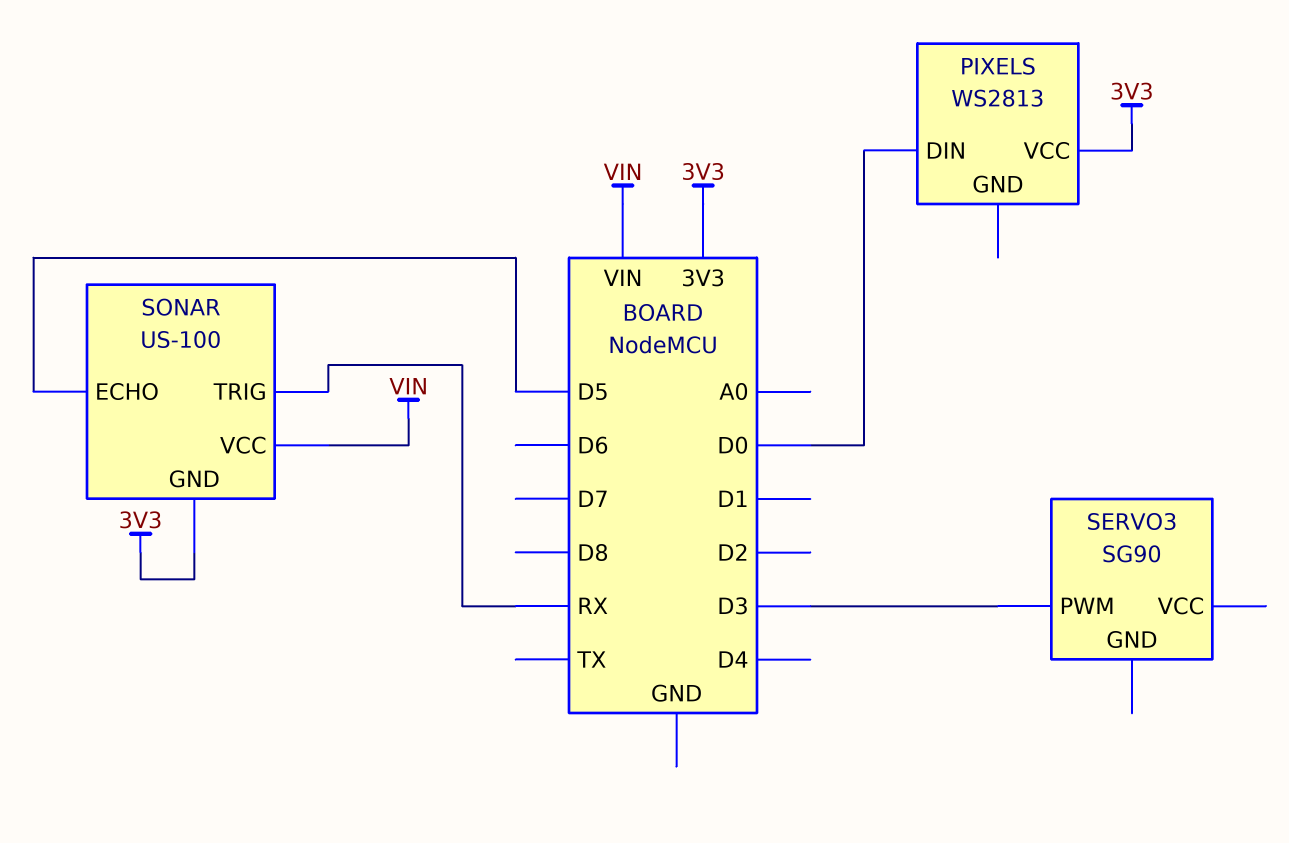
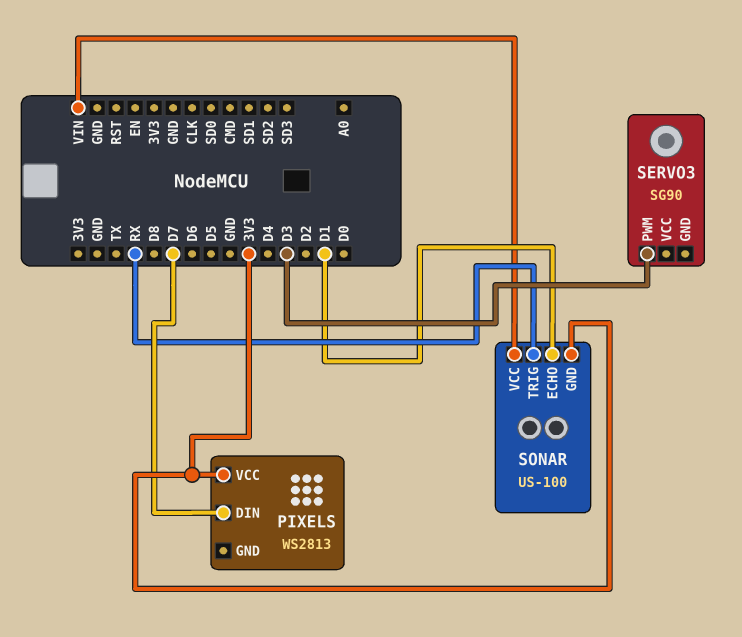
PIXELS pin DIN: D0 -> D7
SONAR pin ECHO: D5 -> D1

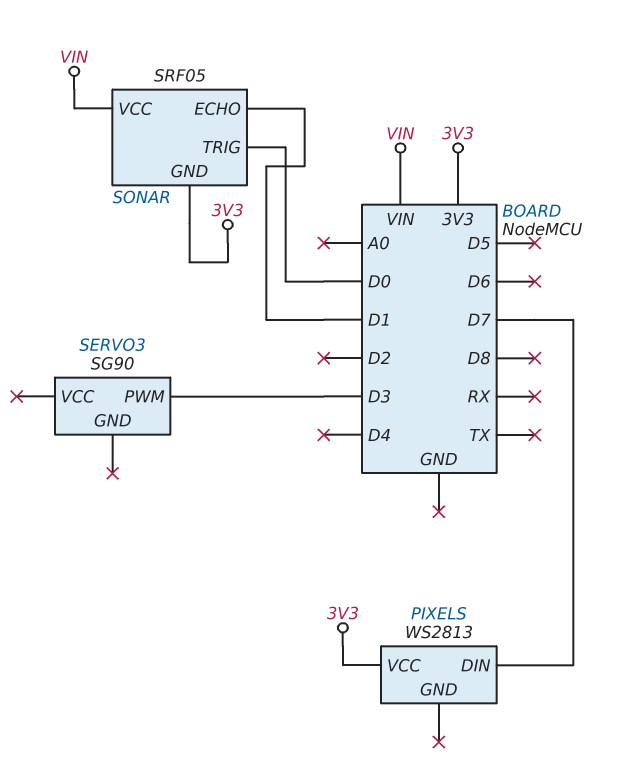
SONAR: US-100 -> SRF05
SONAR pin TRIG: RX -> D0

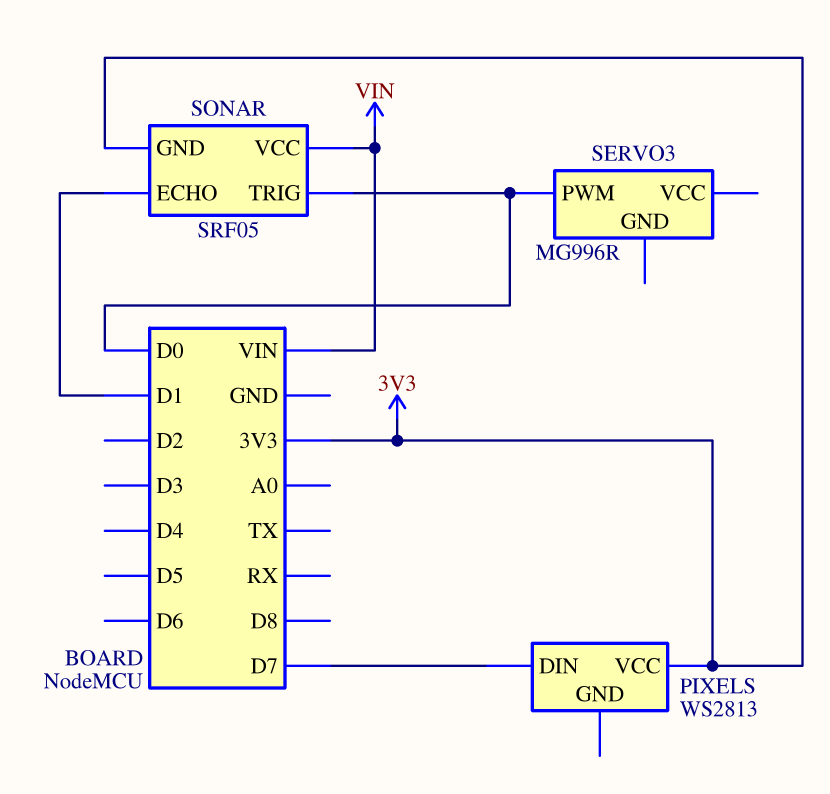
SERVO3: SG90 -> MG996R
SERVO3 pin PWM: D3 -> D0

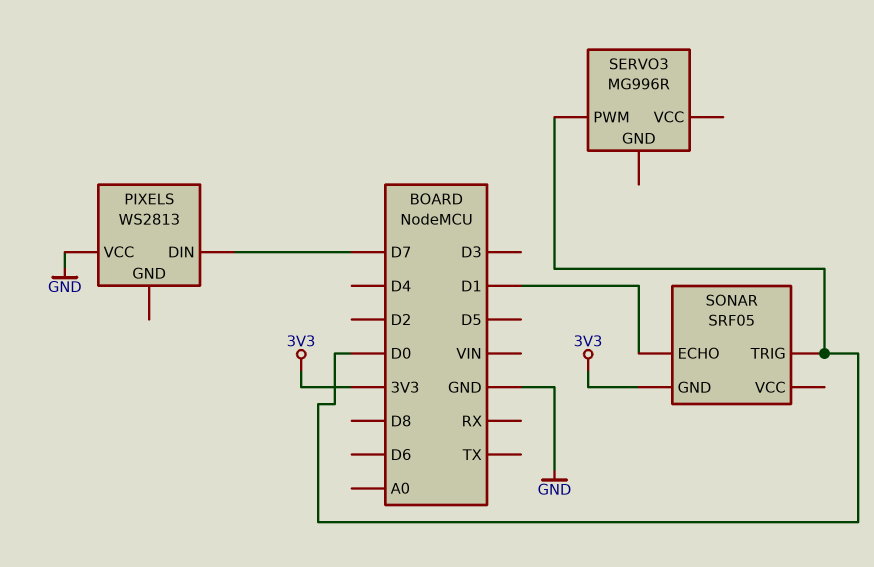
PIXELS pin VCC: 3V3 -> GND
SONAR pin VCC: VIN -> none

